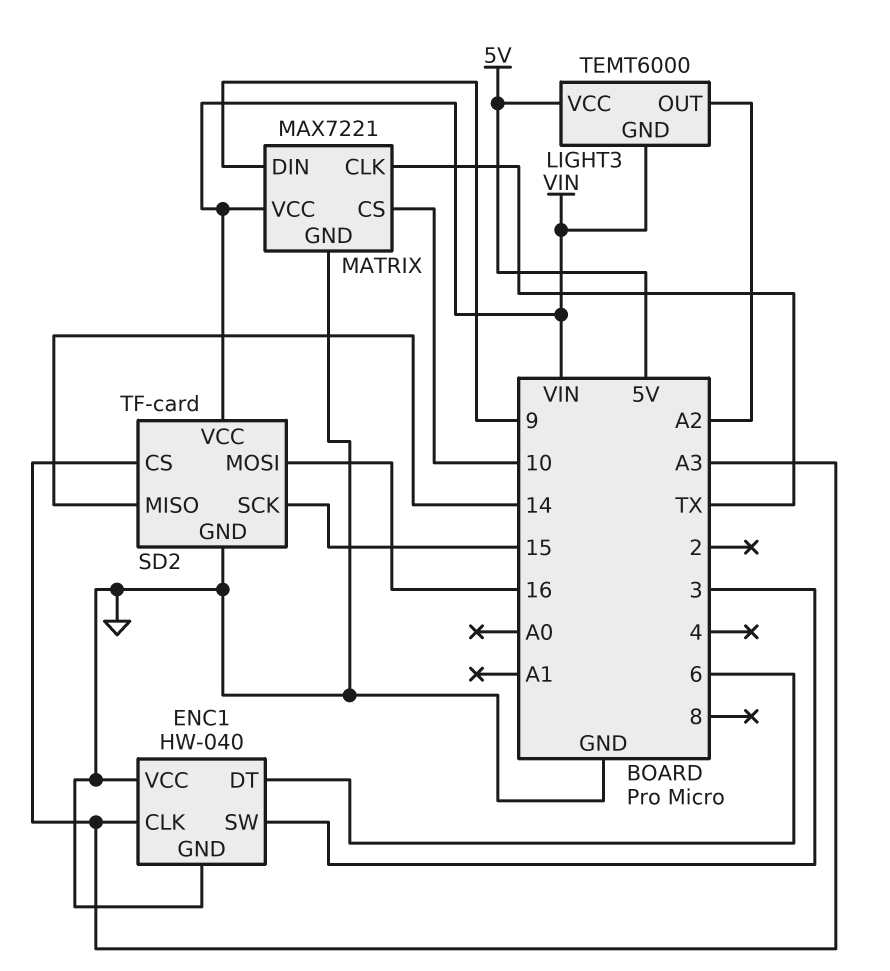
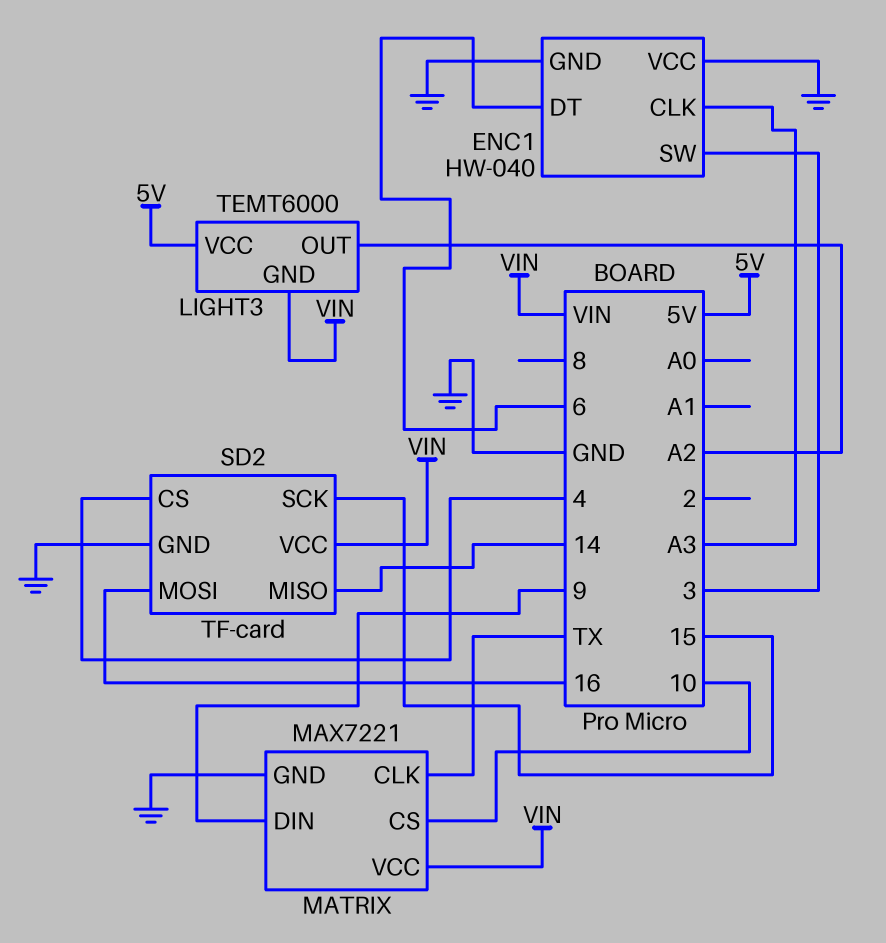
SD2 pin CS: A3 -> 4

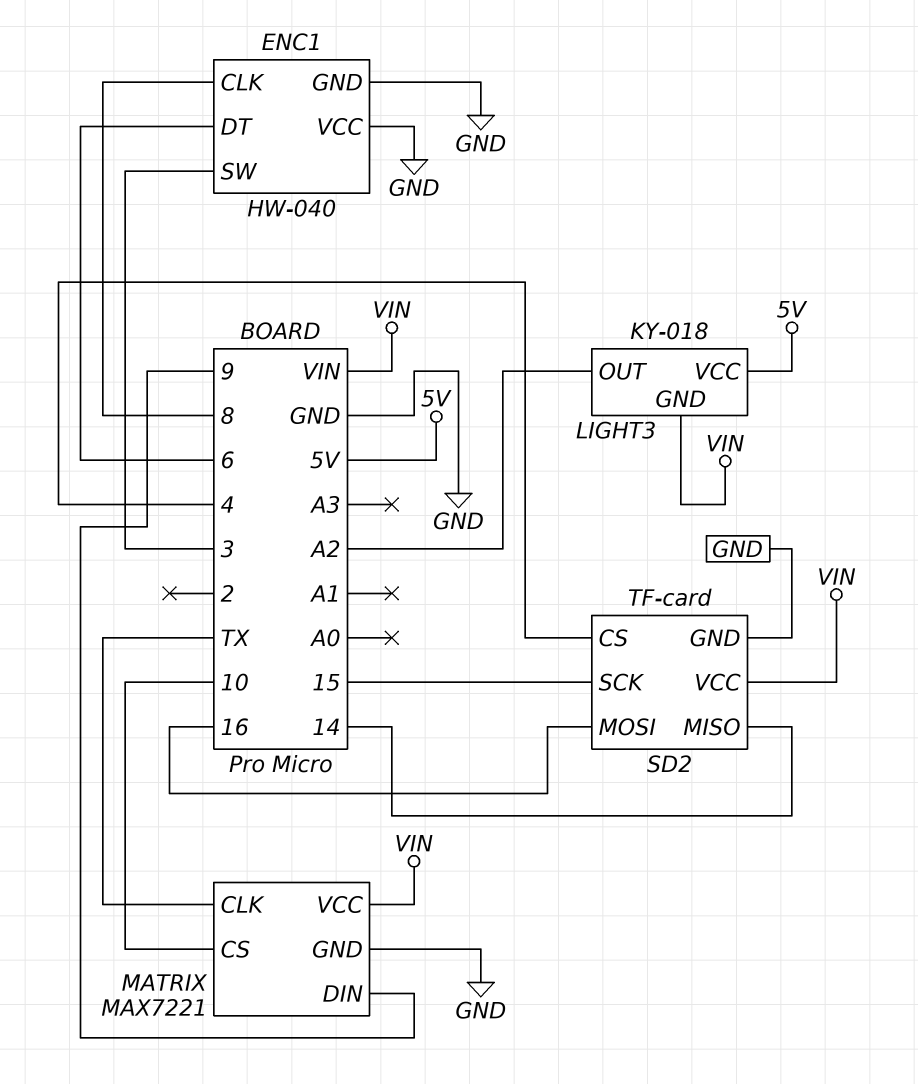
ENC1 pin CLK: A3 -> 8
LIGHT3: TEMT6000 -> KY-018

